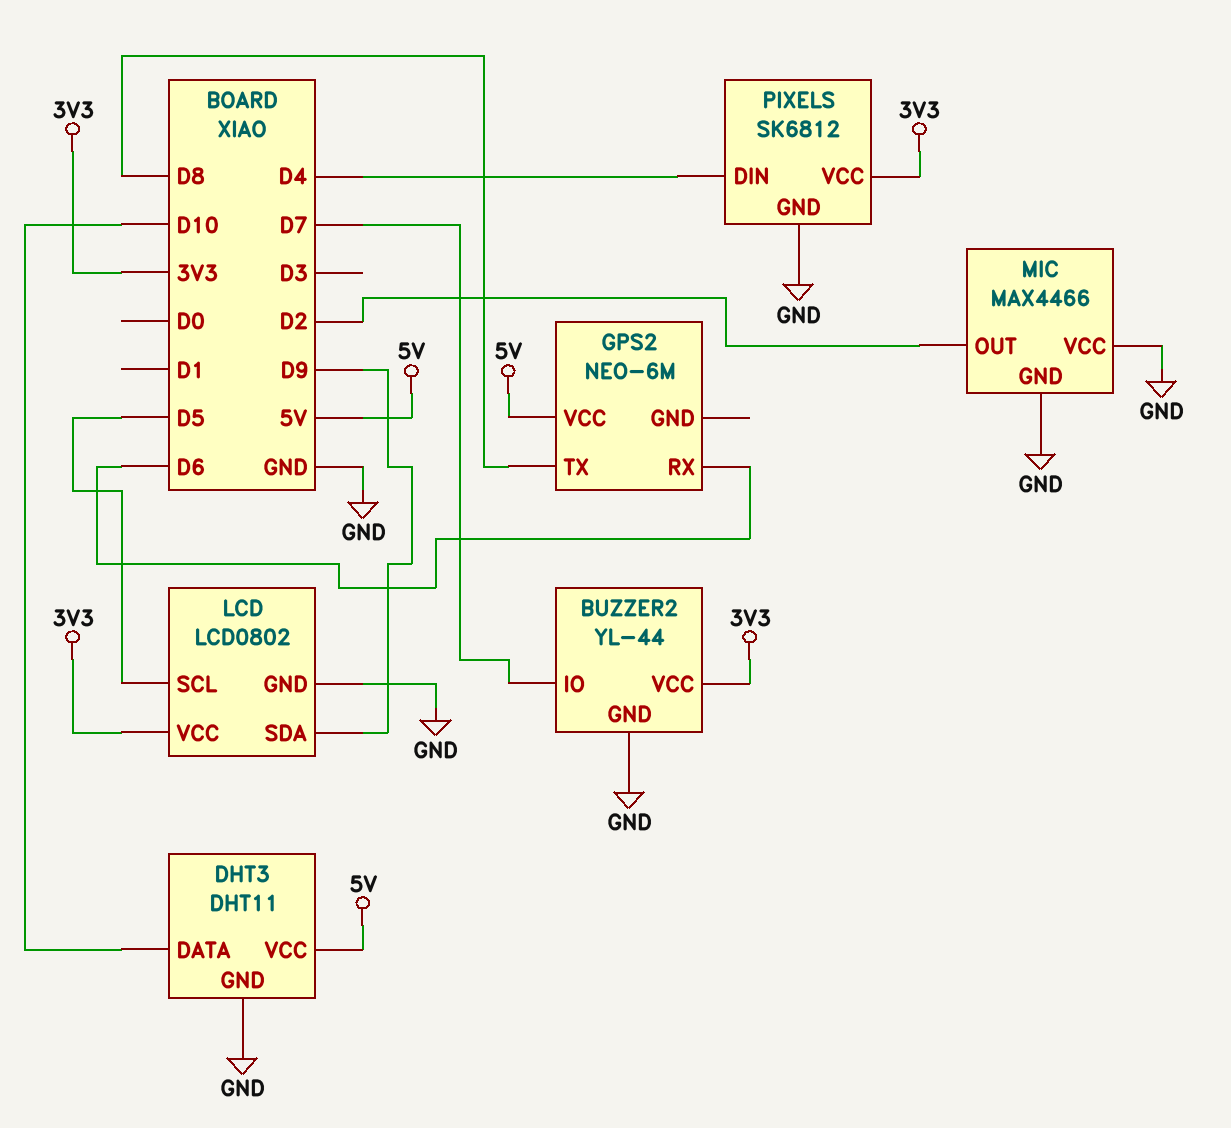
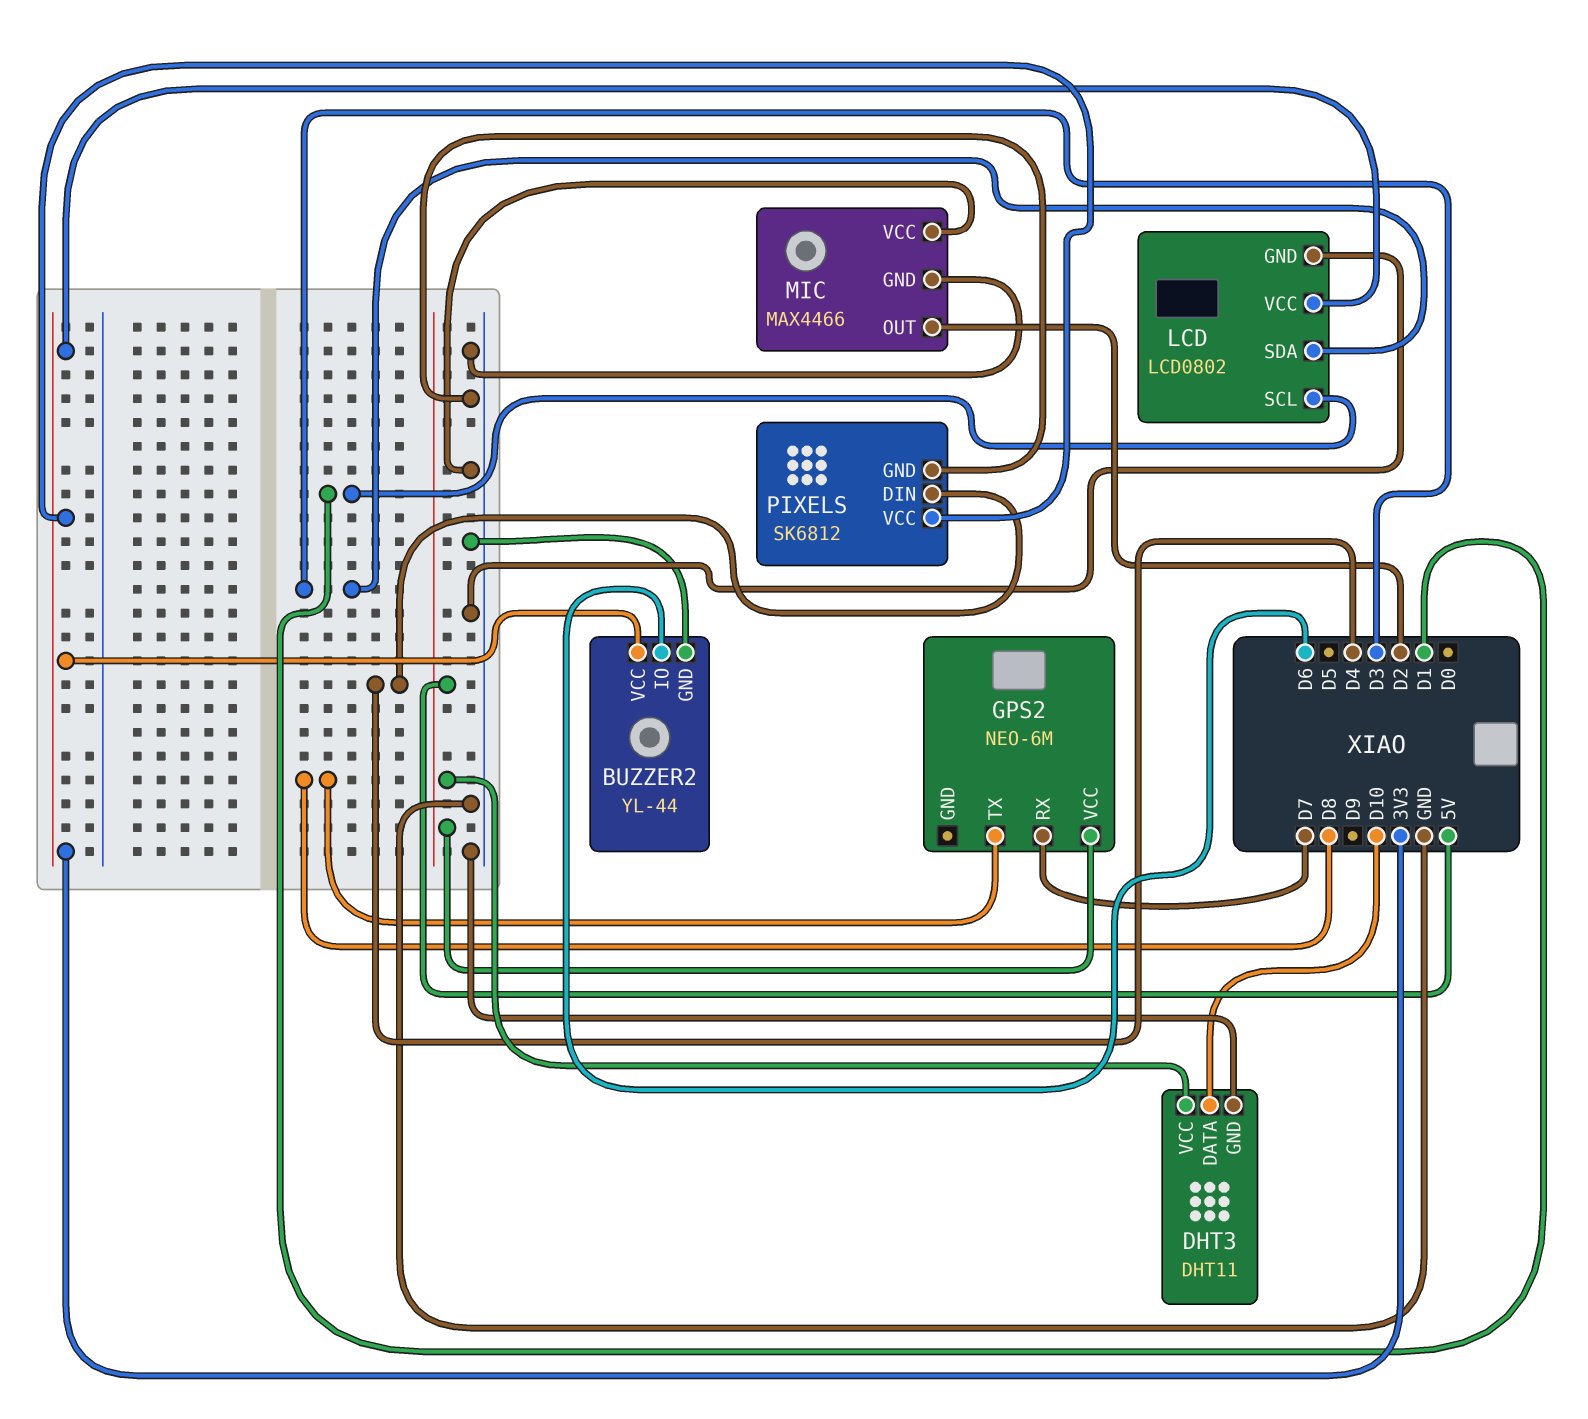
BUZZER2 pin IO: D7 -> D6
GPS2 pin RX: D6 -> D7
LCD pin SCL: D5 -> D1
LCD pin SDA: D9 -> D3

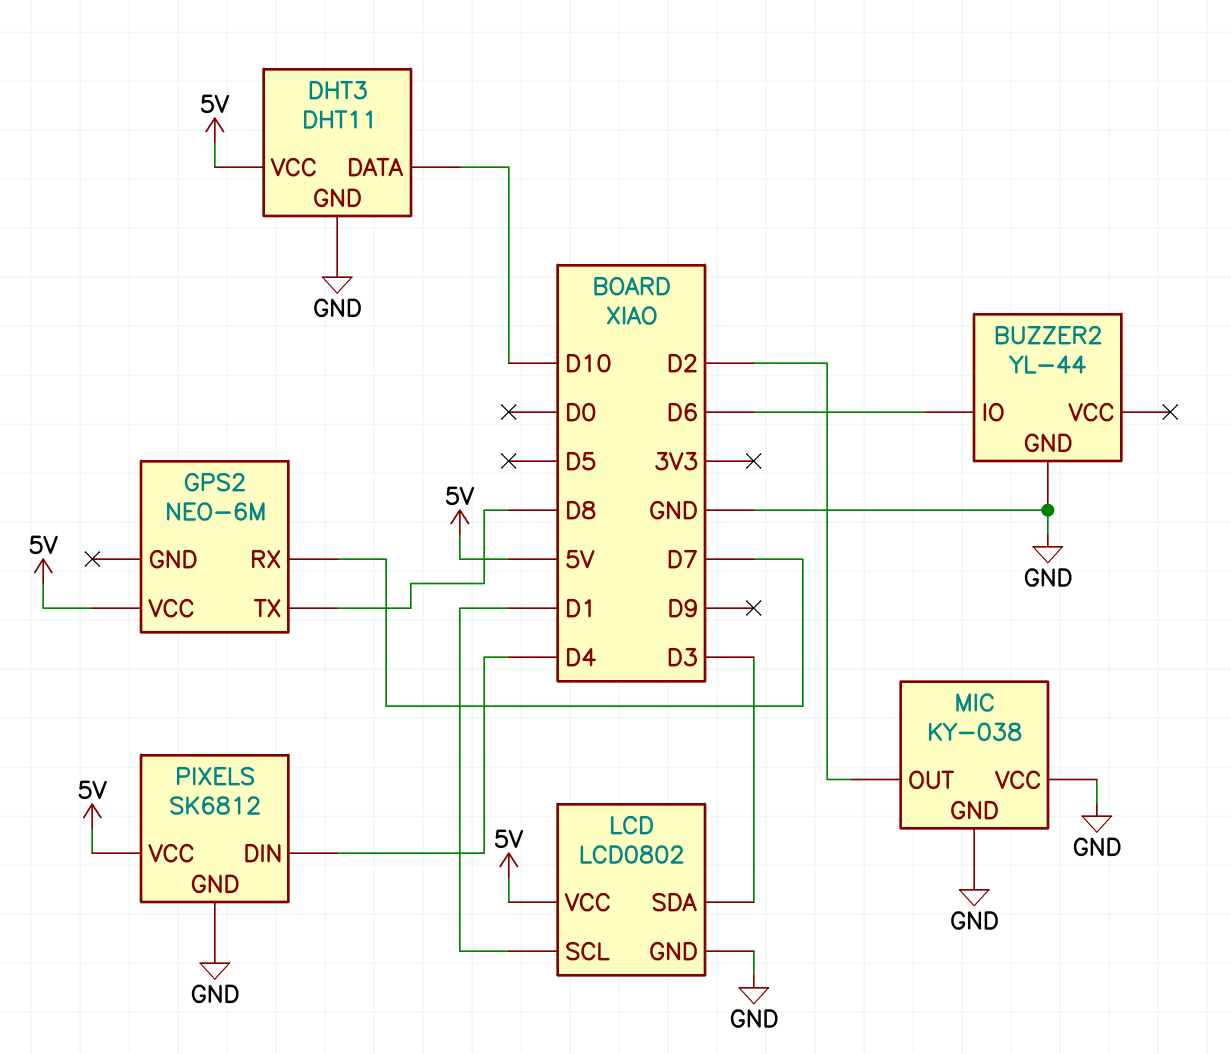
BUZZER2 pin VCC: 3V3 -> none
LCD pin VCC: 3V3 -> 5V
MIC: MAX4466 -> KY-038
PIXELS pin VCC: 3V3 -> 5V

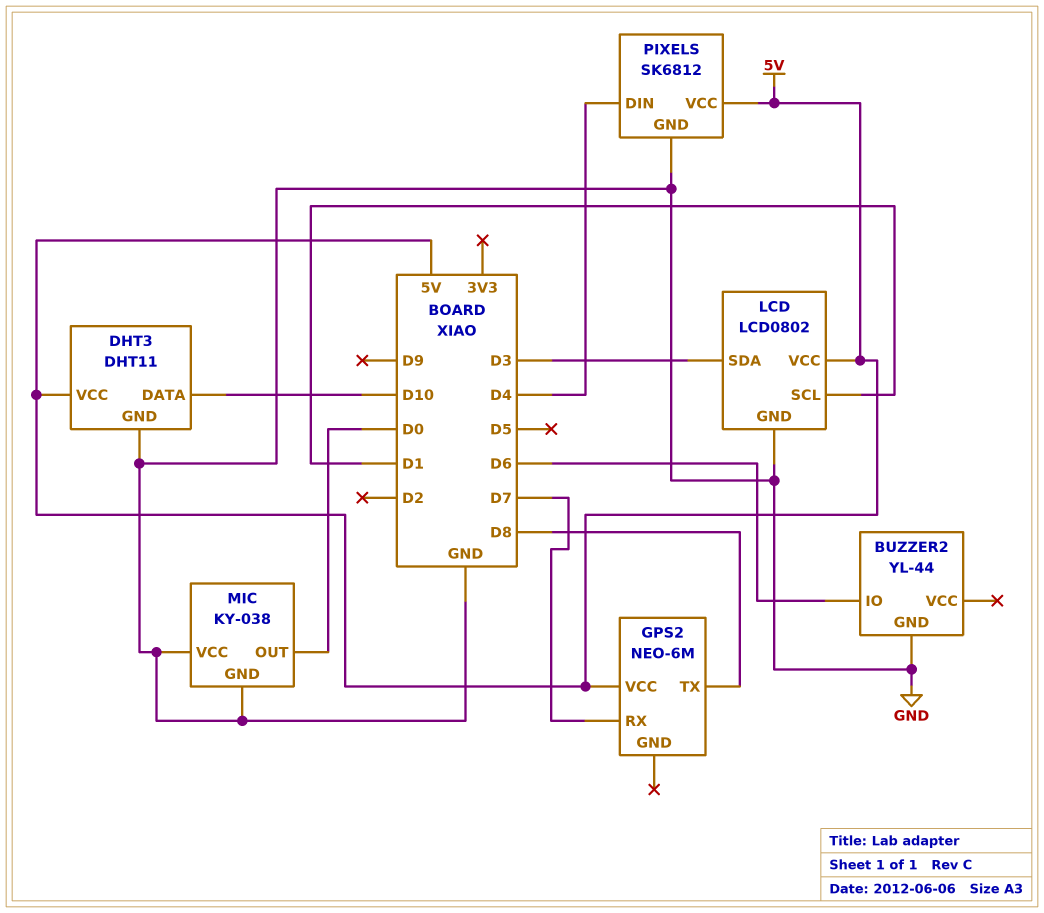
MIC pin OUT: D2 -> D0

